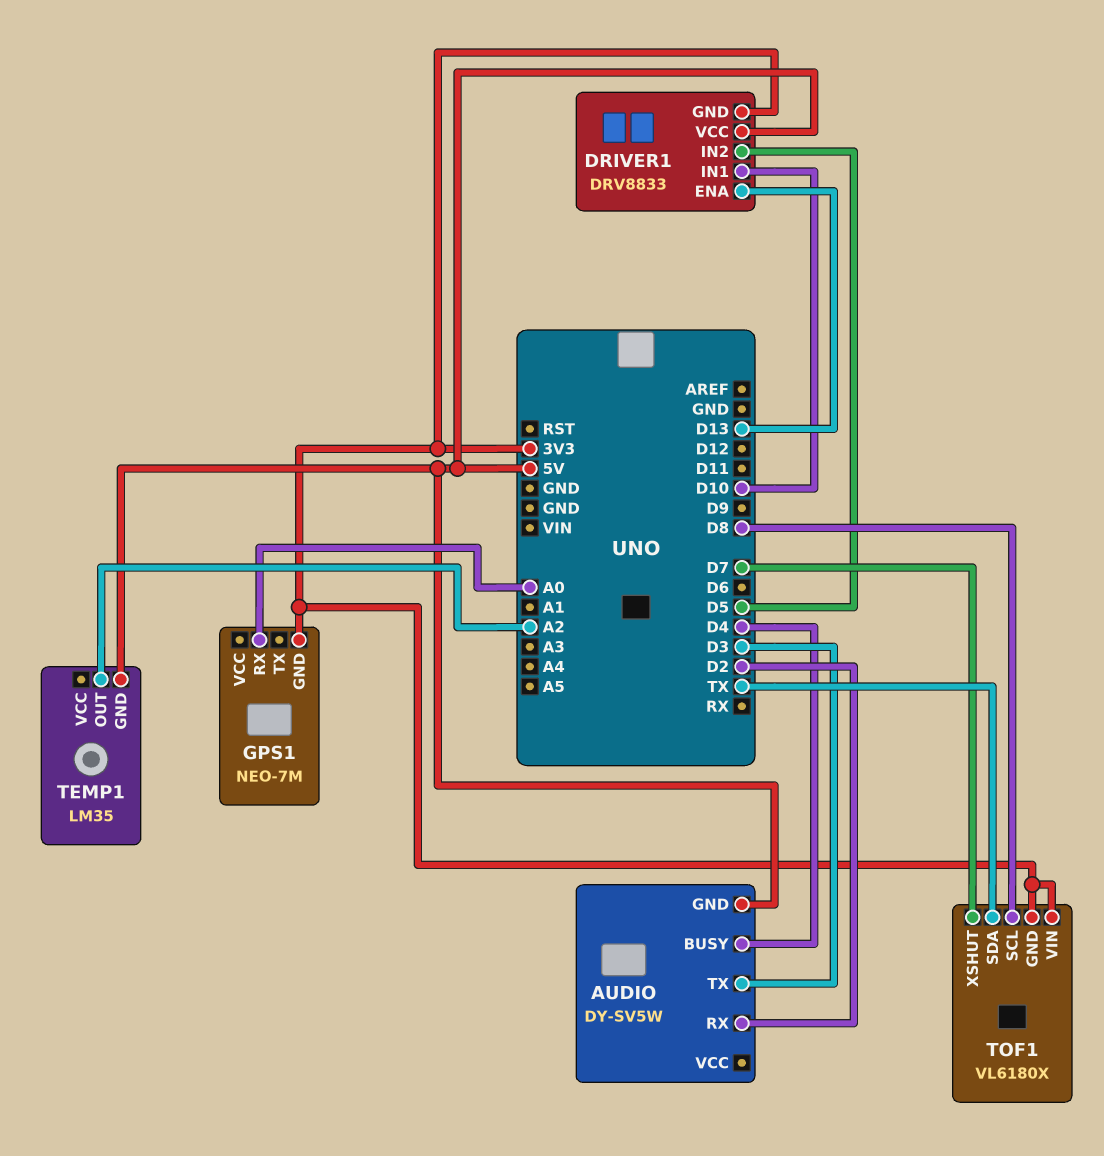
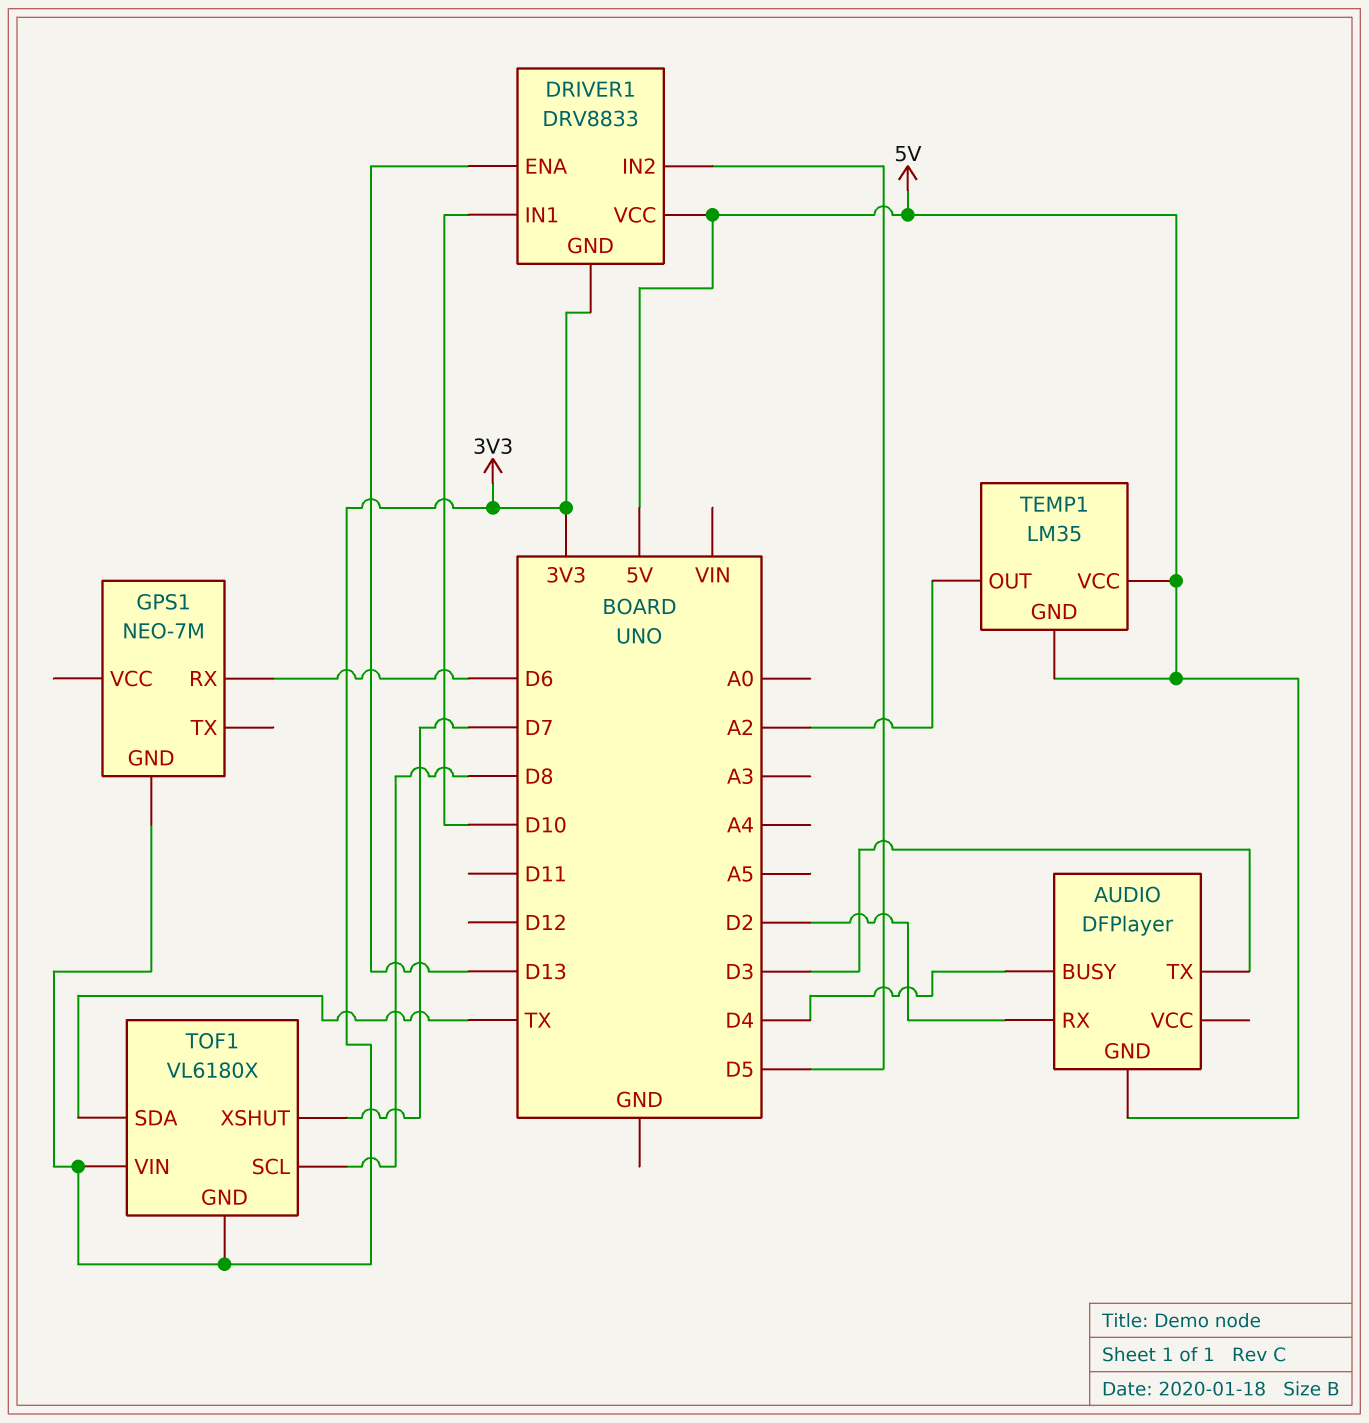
AUDIO: DY-SV5W -> DFPlayer
GPS1 pin RX: A0 -> D6
TEMP1 pin VCC: none -> 5V

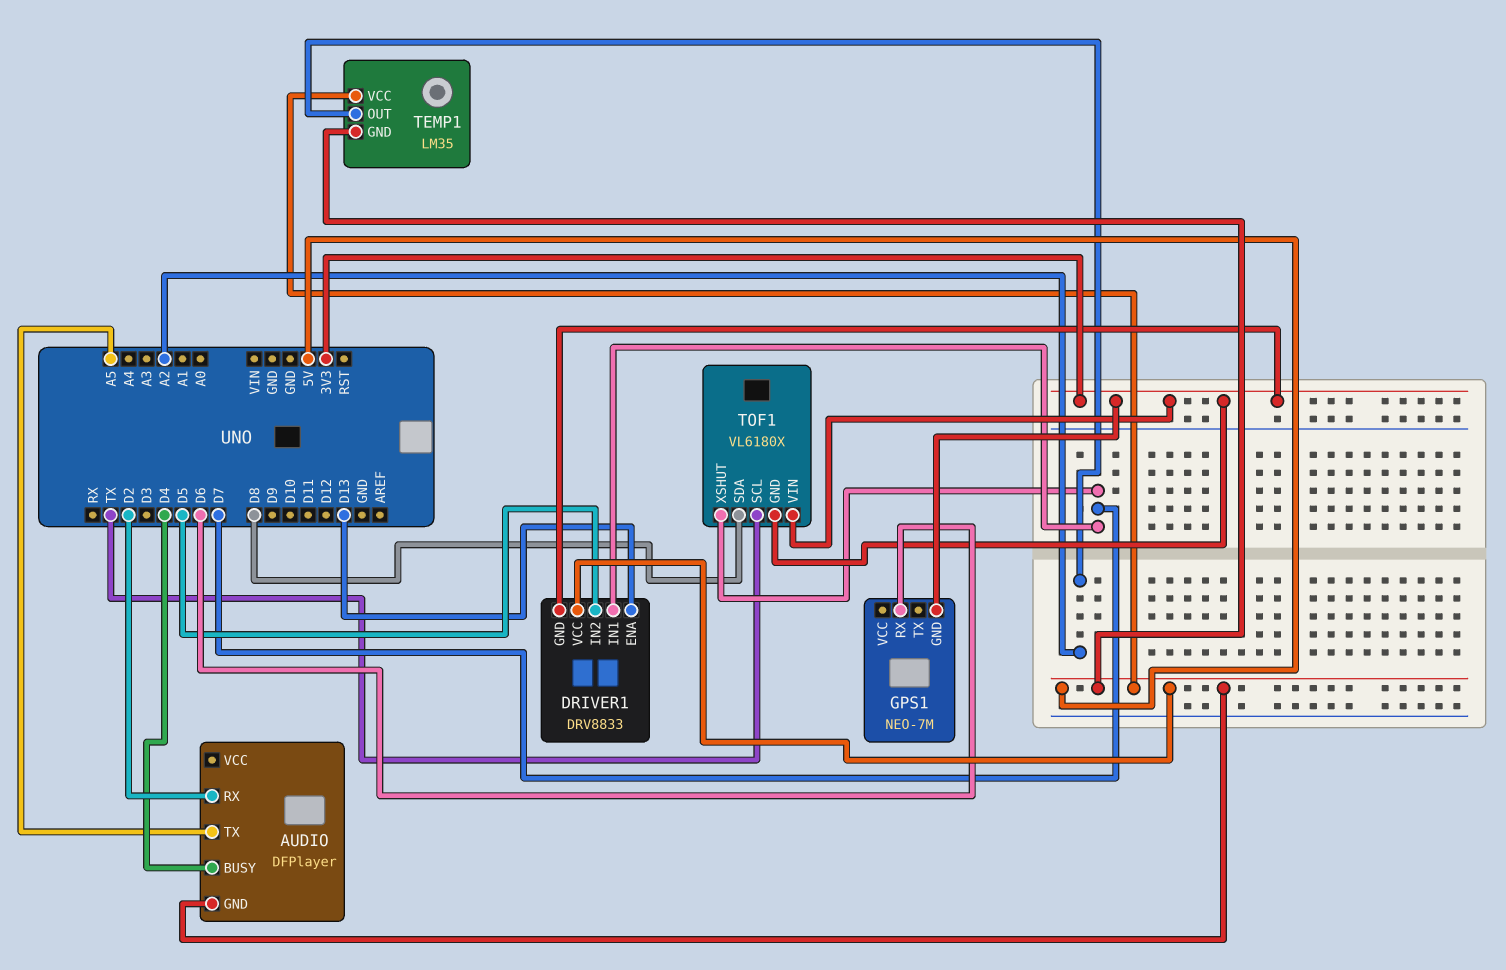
AUDIO pin TX: D3 -> A5
DRIVER1 pin IN1: D10 -> D7
TOF1 pin SCL: D8 -> TX
TOF1 pin SDA: TX -> D8

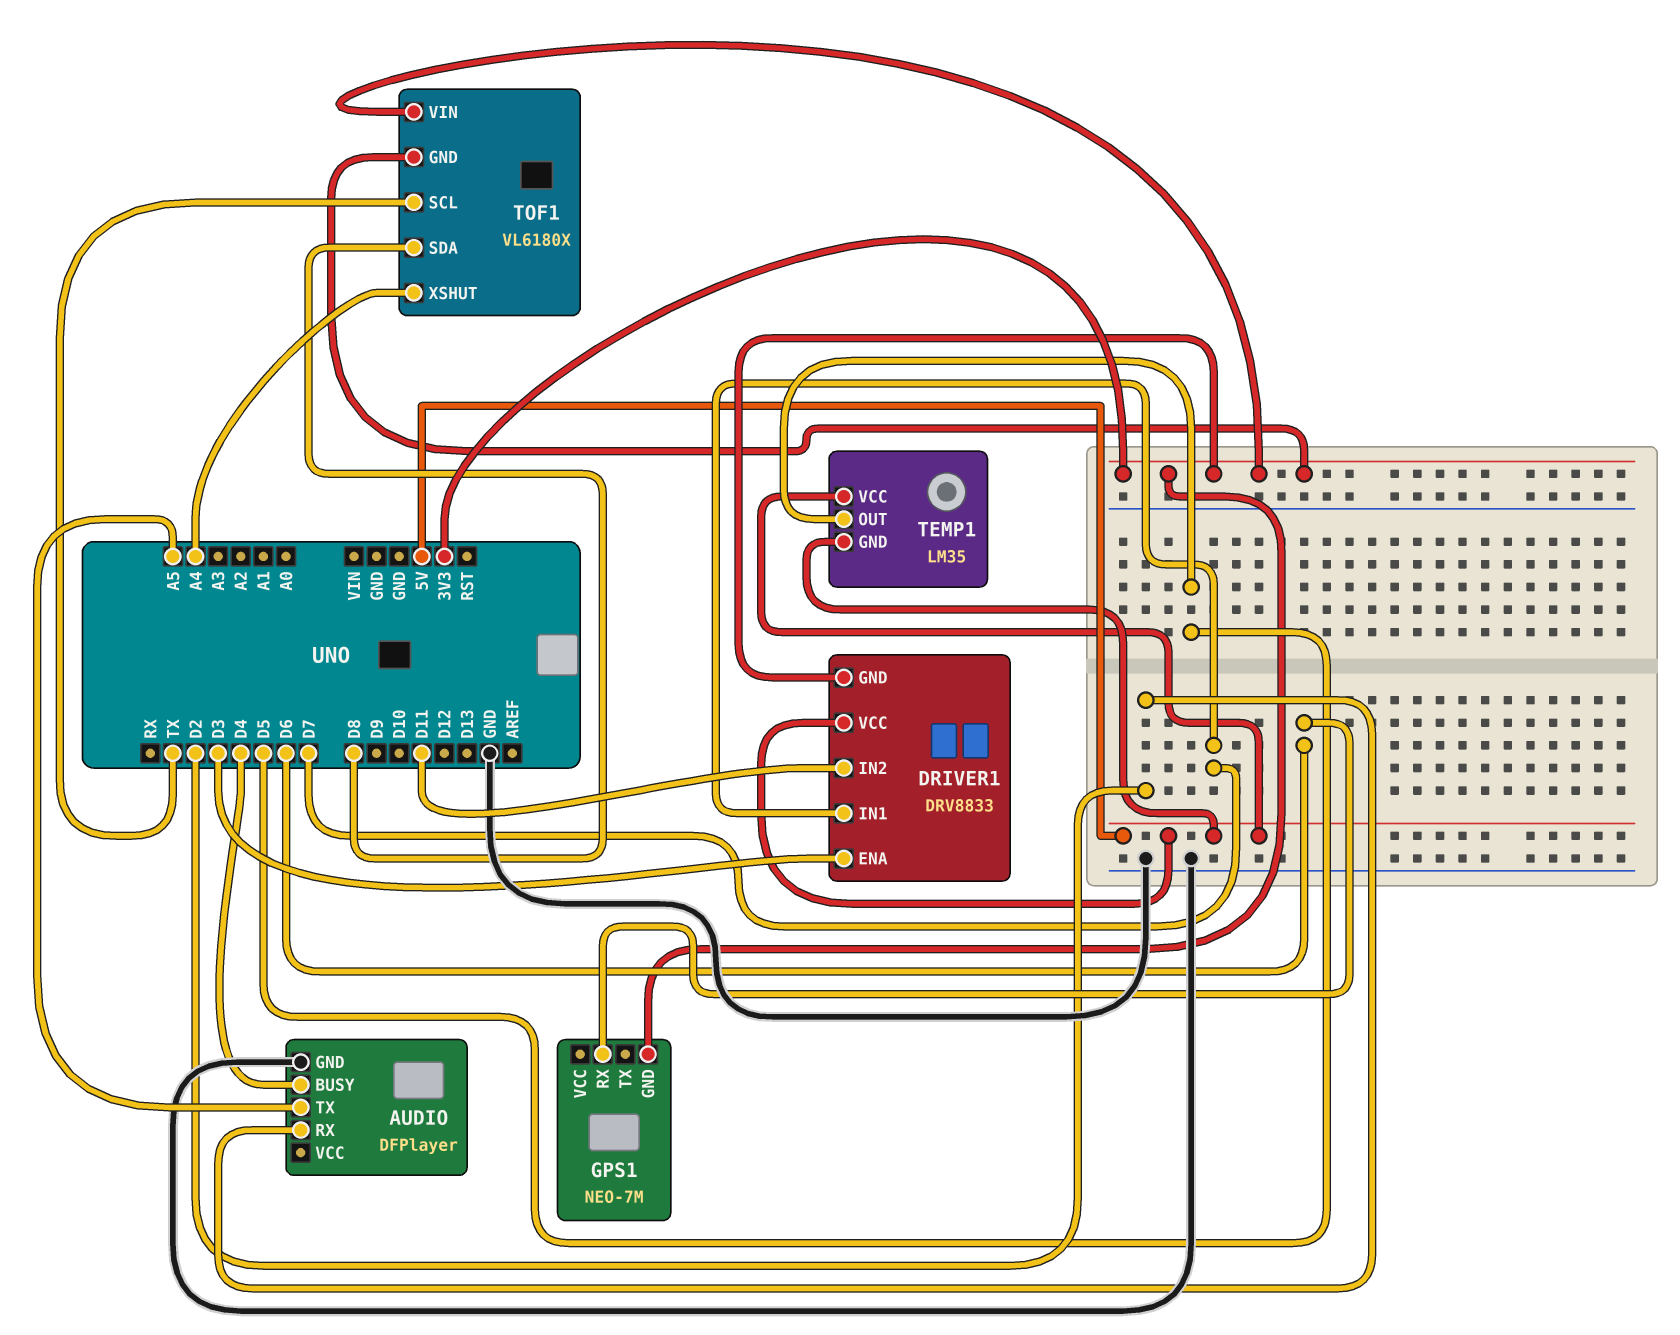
AUDIO pin GND: 5V -> GND
DRIVER1 pin ENA: D13 -> D3
DRIVER1 pin IN2: D5 -> D11
TEMP1 pin OUT: A2 -> D5
TOF1 pin XSHUT: D7 -> A4

